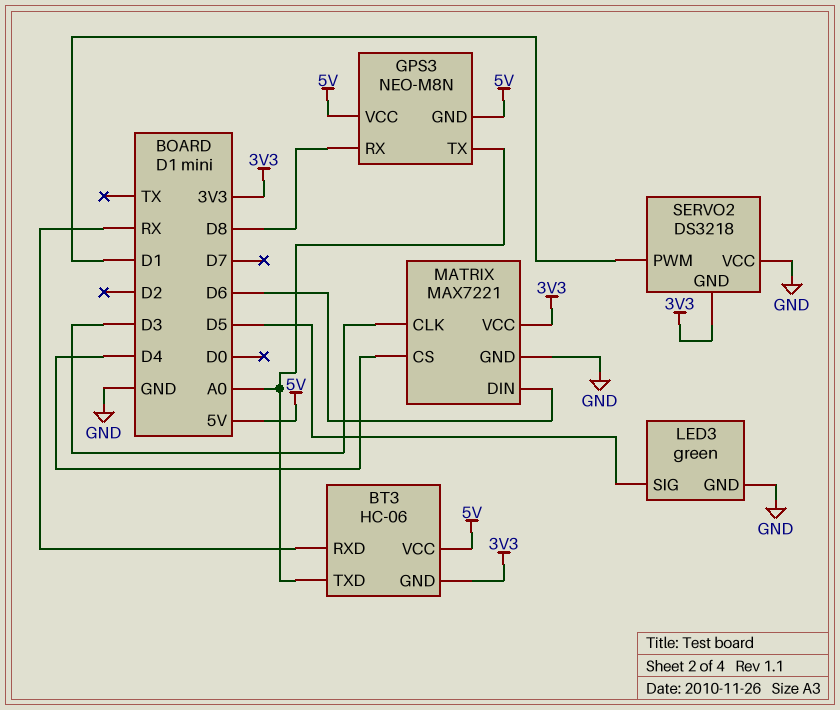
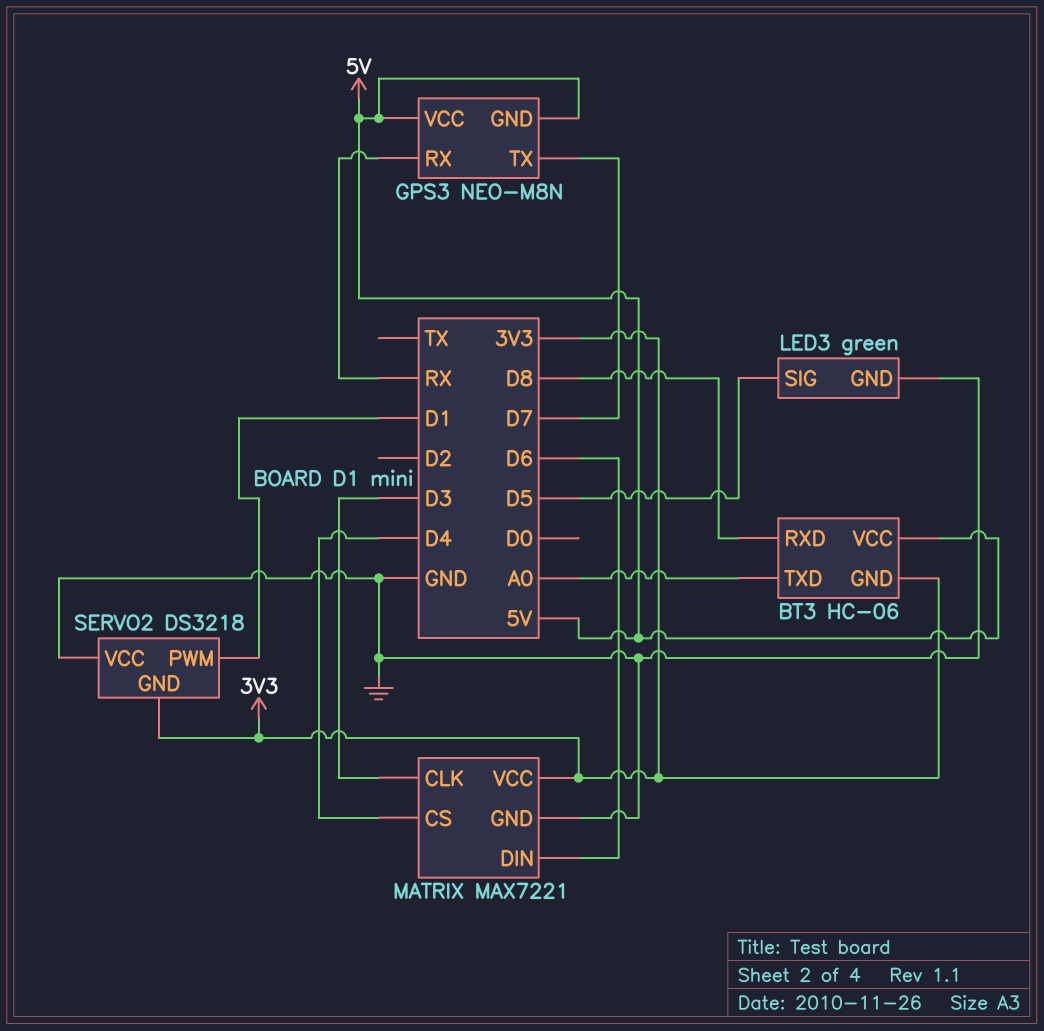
BT3 pin RXD: RX -> D8
GPS3 pin RX: D8 -> RX
GPS3 pin TX: A0 -> D7

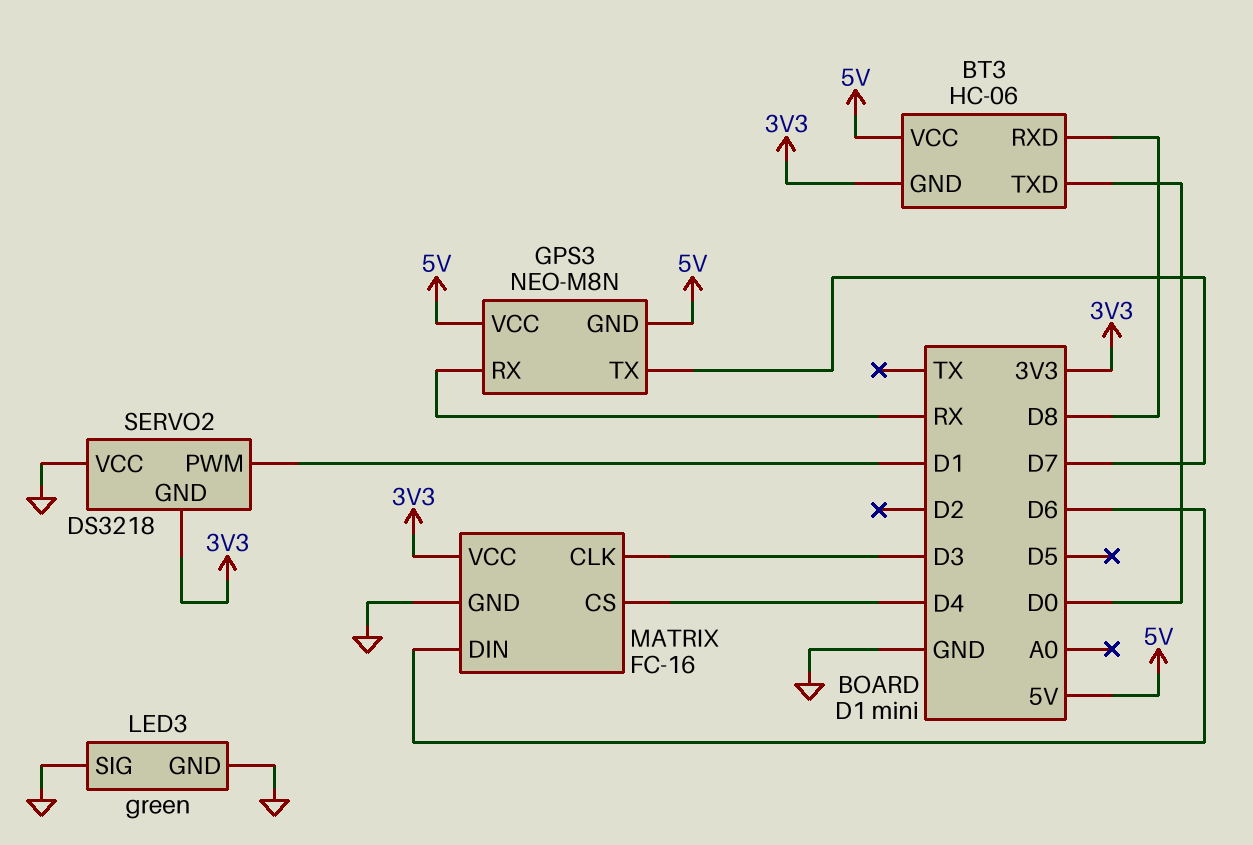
BT3 pin TXD: A0 -> D0
LED3 pin SIG: D5 -> GND
MATRIX: MAX7221 -> FC-16

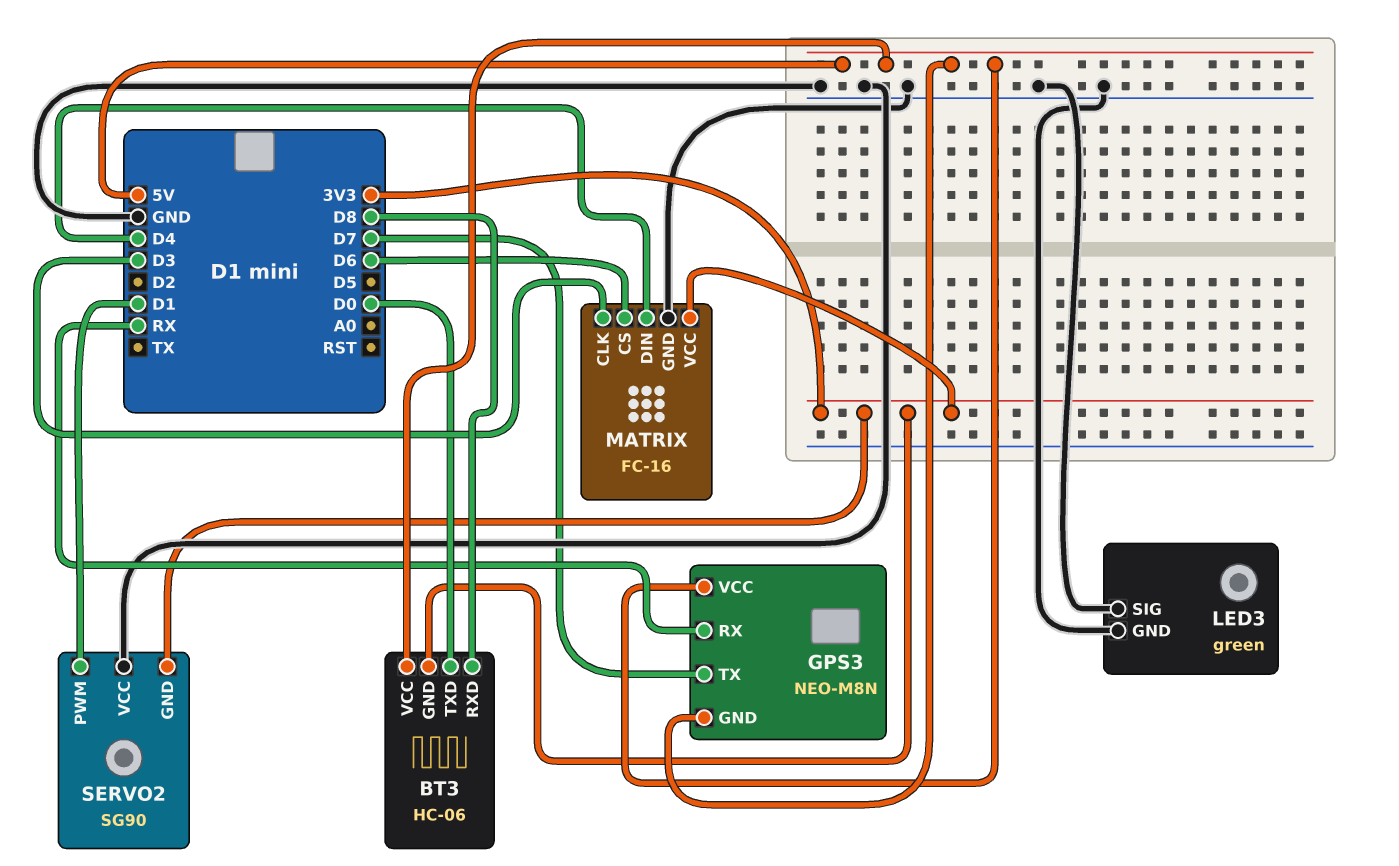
MATRIX pin CS: D4 -> D6
MATRIX pin DIN: D6 -> D4
SERVO2: DS3218 -> SG90

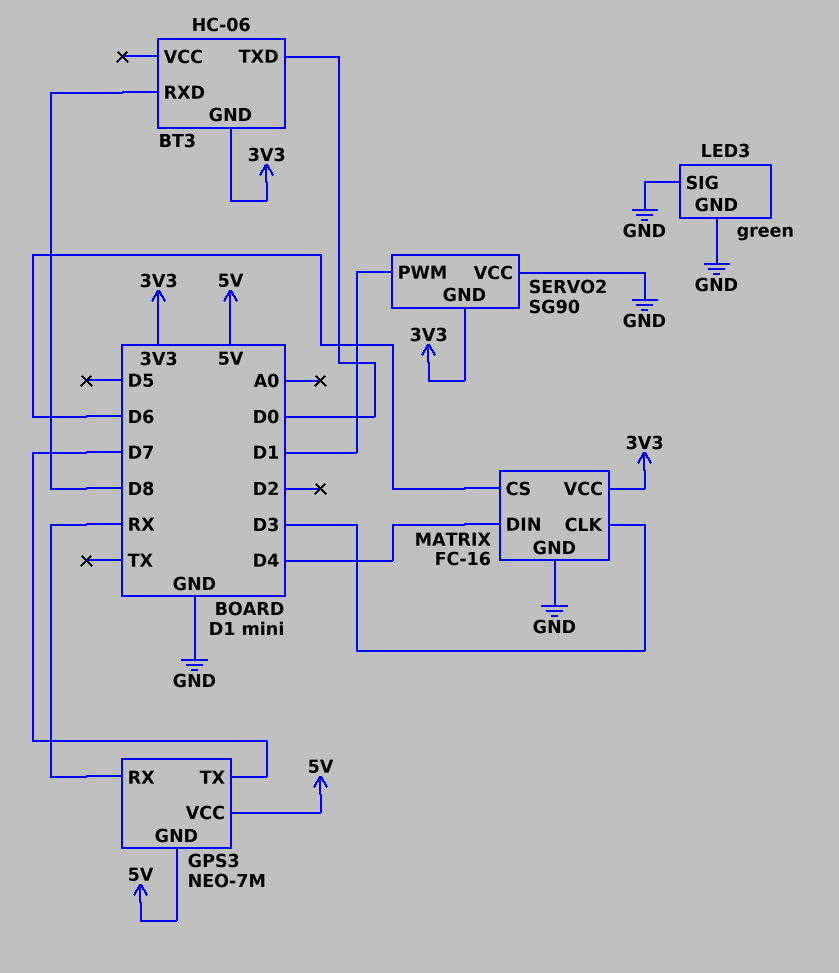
BT3 pin VCC: 5V -> none
GPS3: NEO-M8N -> NEO-7M

